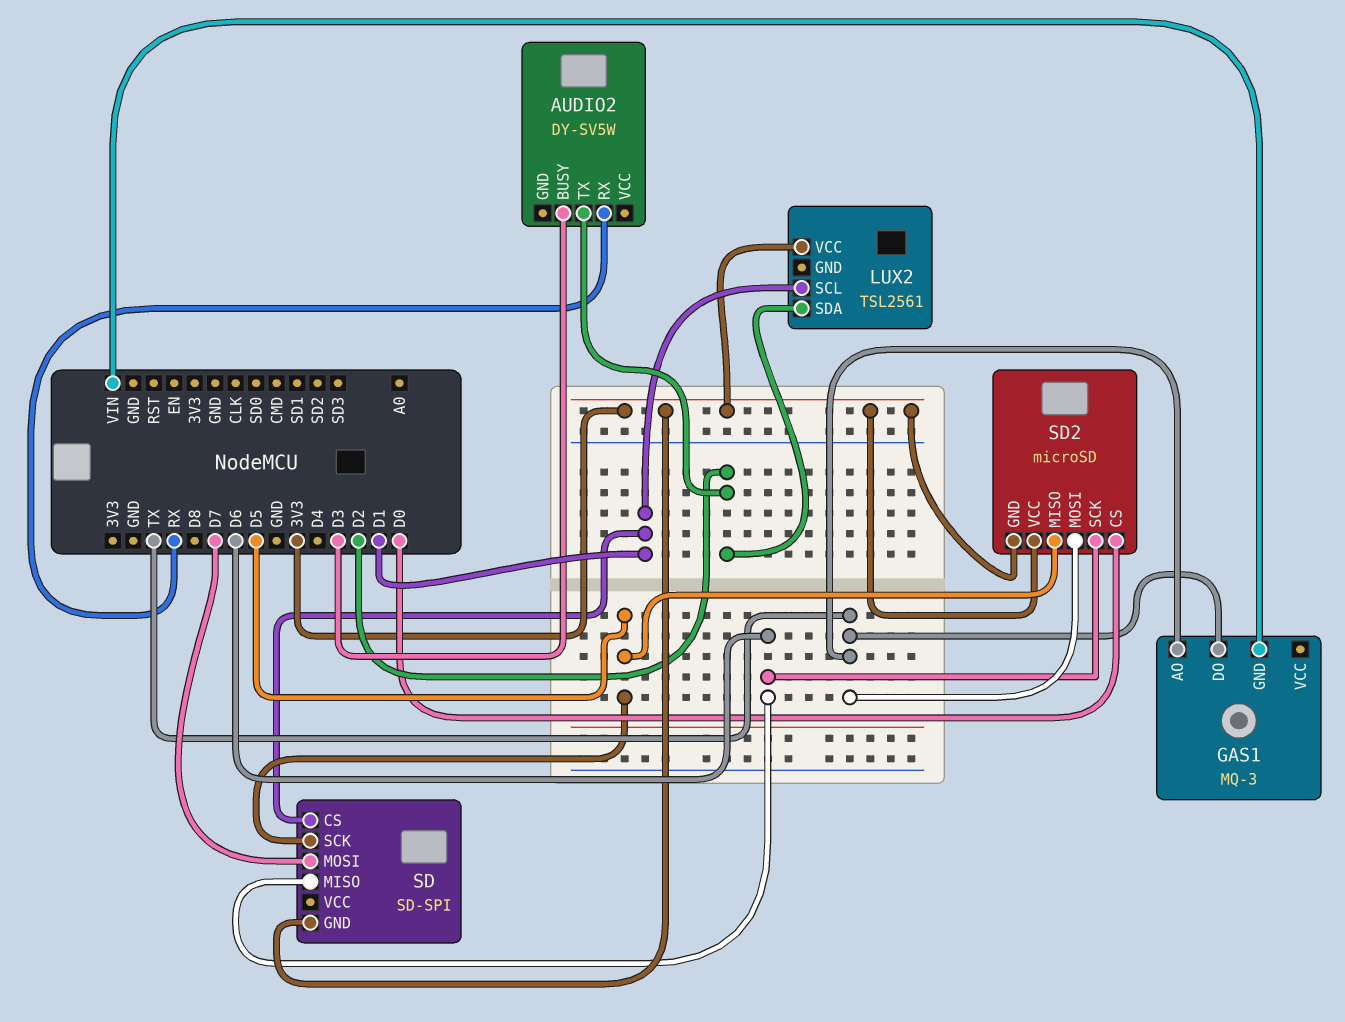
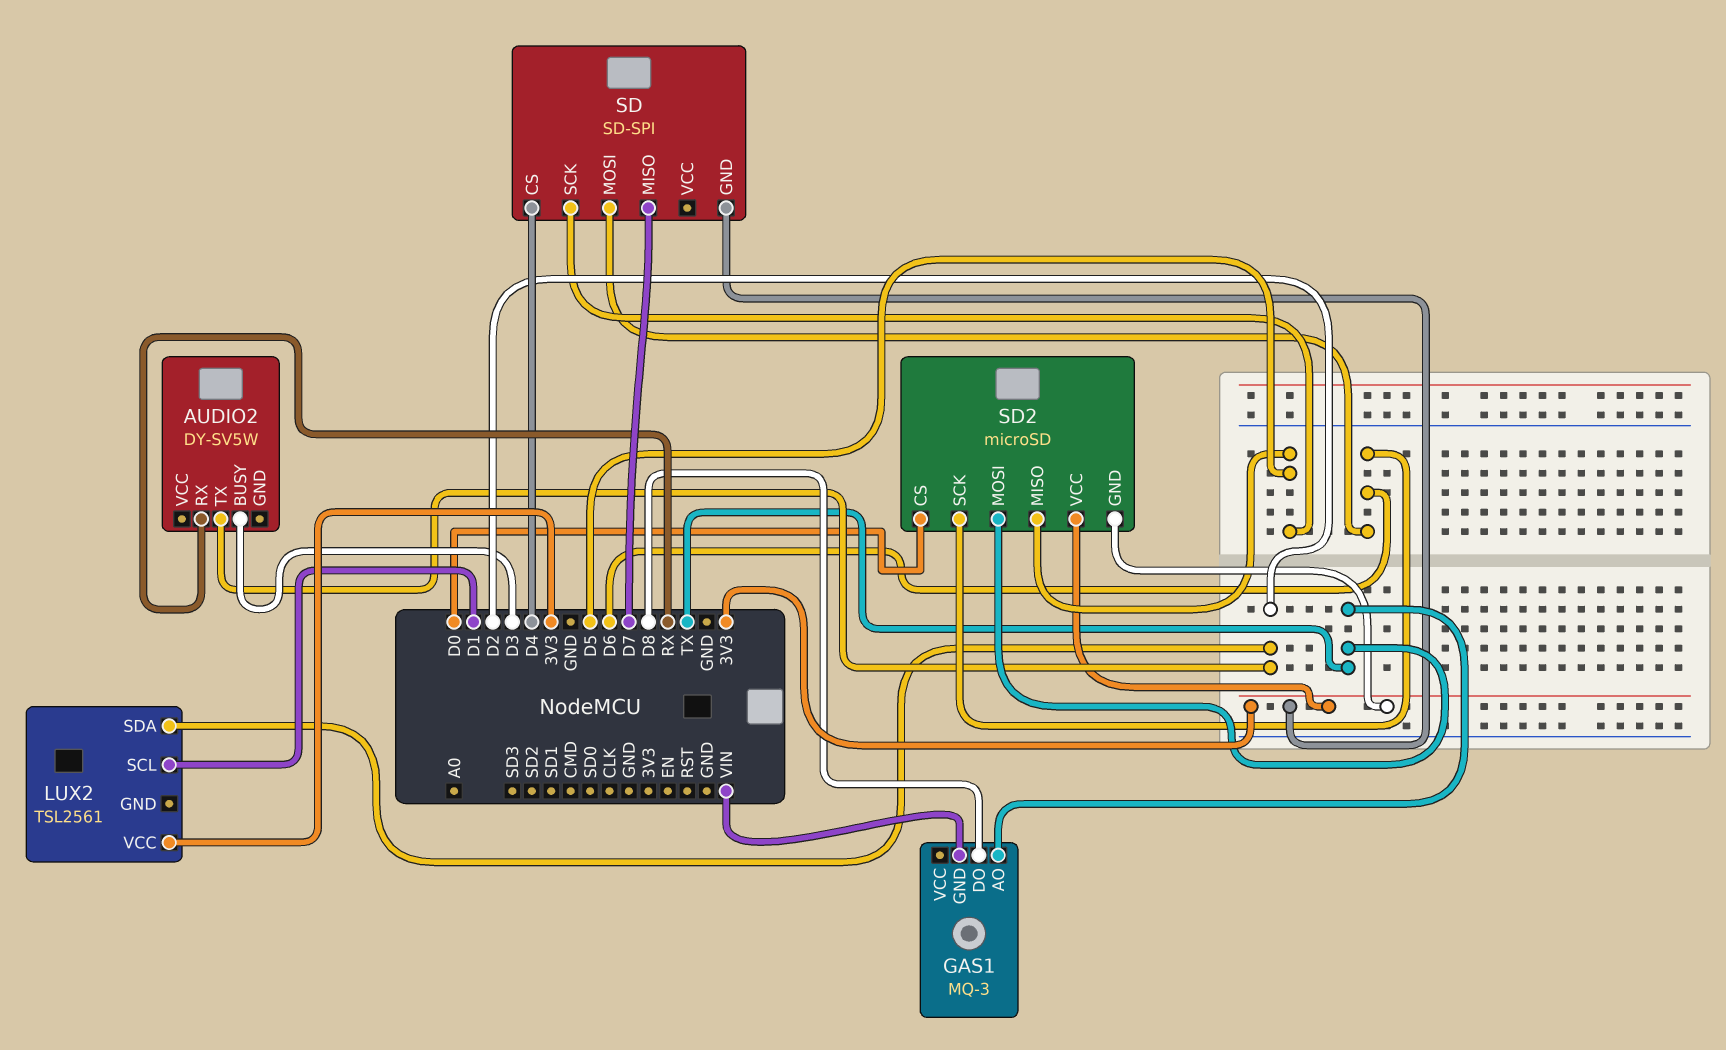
GAS1 pin DO: TX -> D8
SD pin CS: D1 -> D4
SD pin MISO: D6 -> D7
SD pin MOSI: D7 -> D6

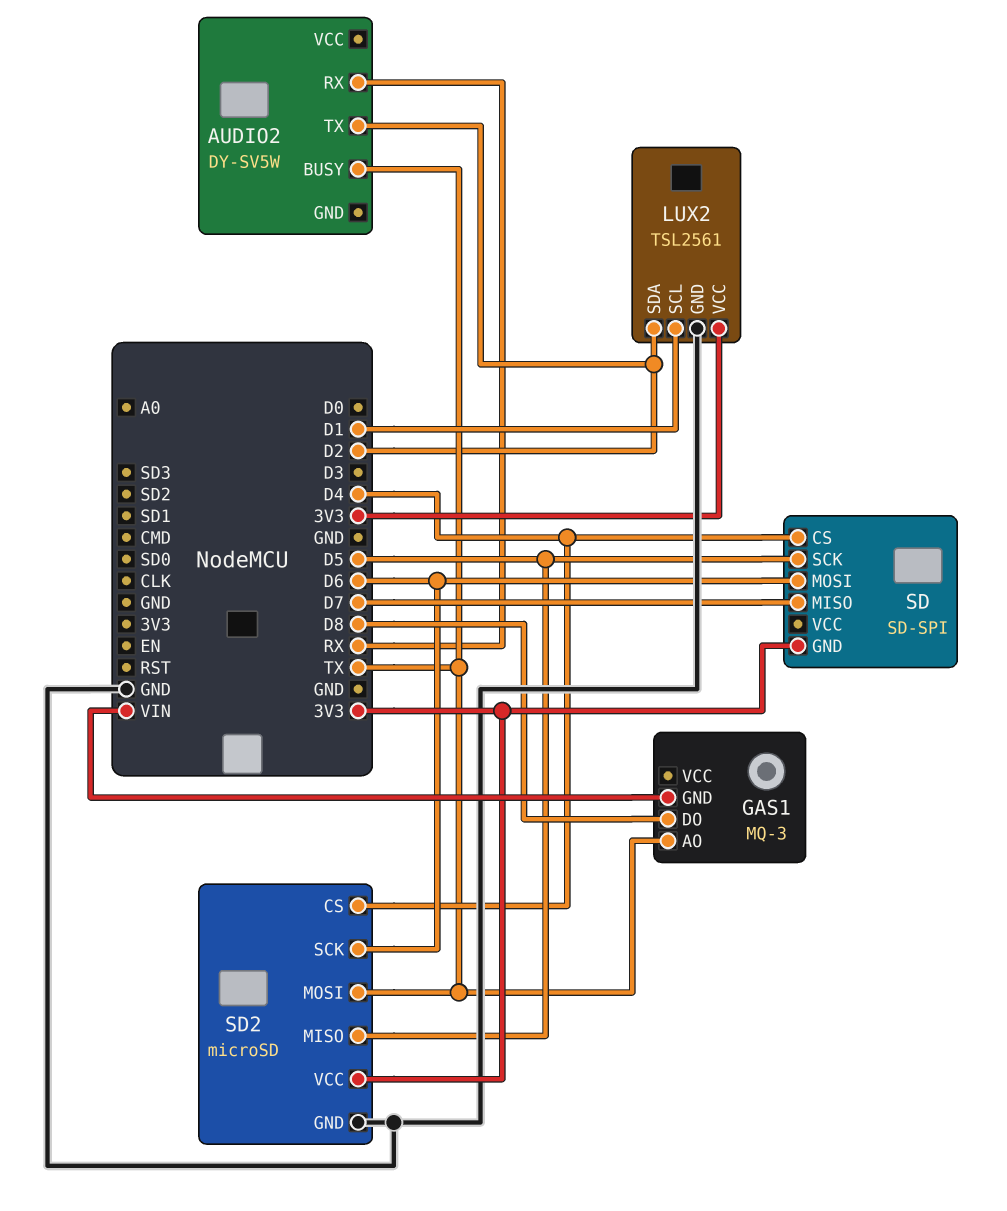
AUDIO2 pin BUSY: D3 -> TX
LUX2 pin GND: none -> GND
SD2 pin CS: D0 -> D4
SD2 pin GND: 3V3 -> GND

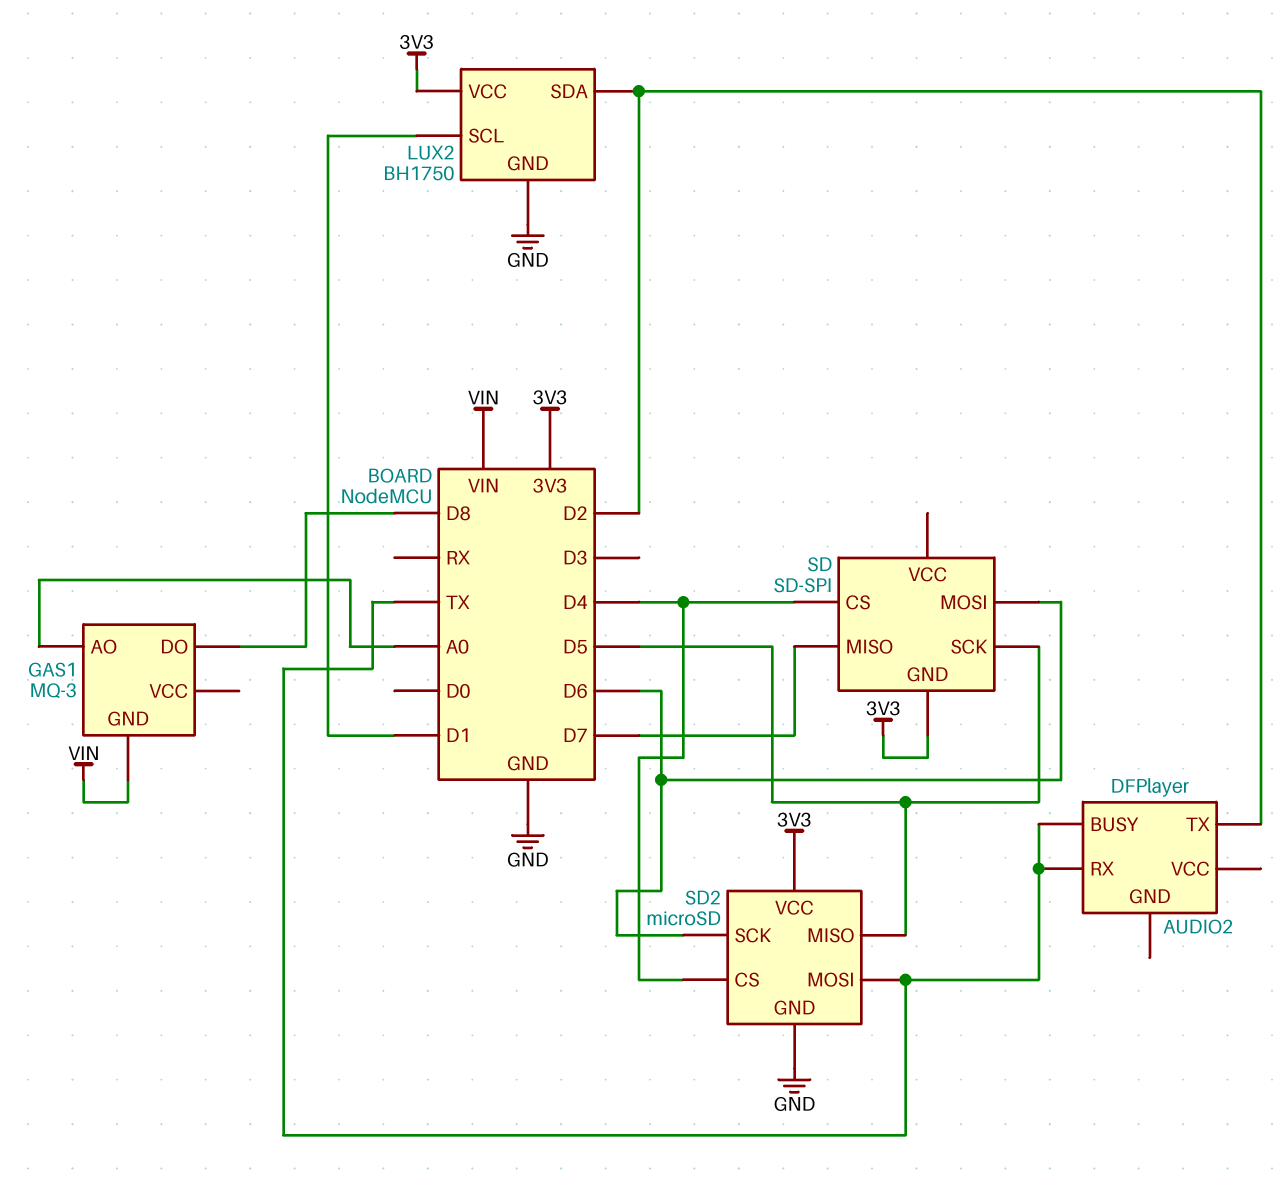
AUDIO2: DY-SV5W -> DFPlayer
AUDIO2 pin RX: RX -> TX
GAS1 pin AO: TX -> A0
LUX2: TSL2561 -> BH1750

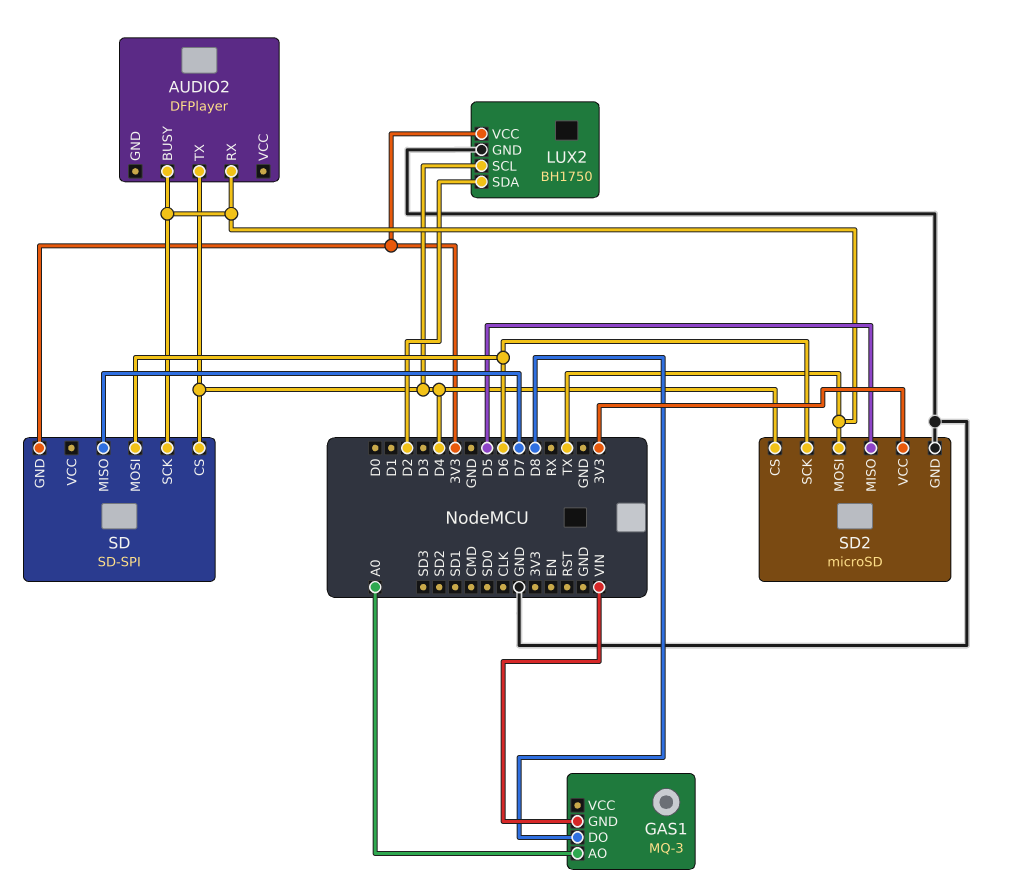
AUDIO2 pin TX: D2 -> D4
LUX2 pin SCL: D1 -> D4
SD pin SCK: D5 -> TX

